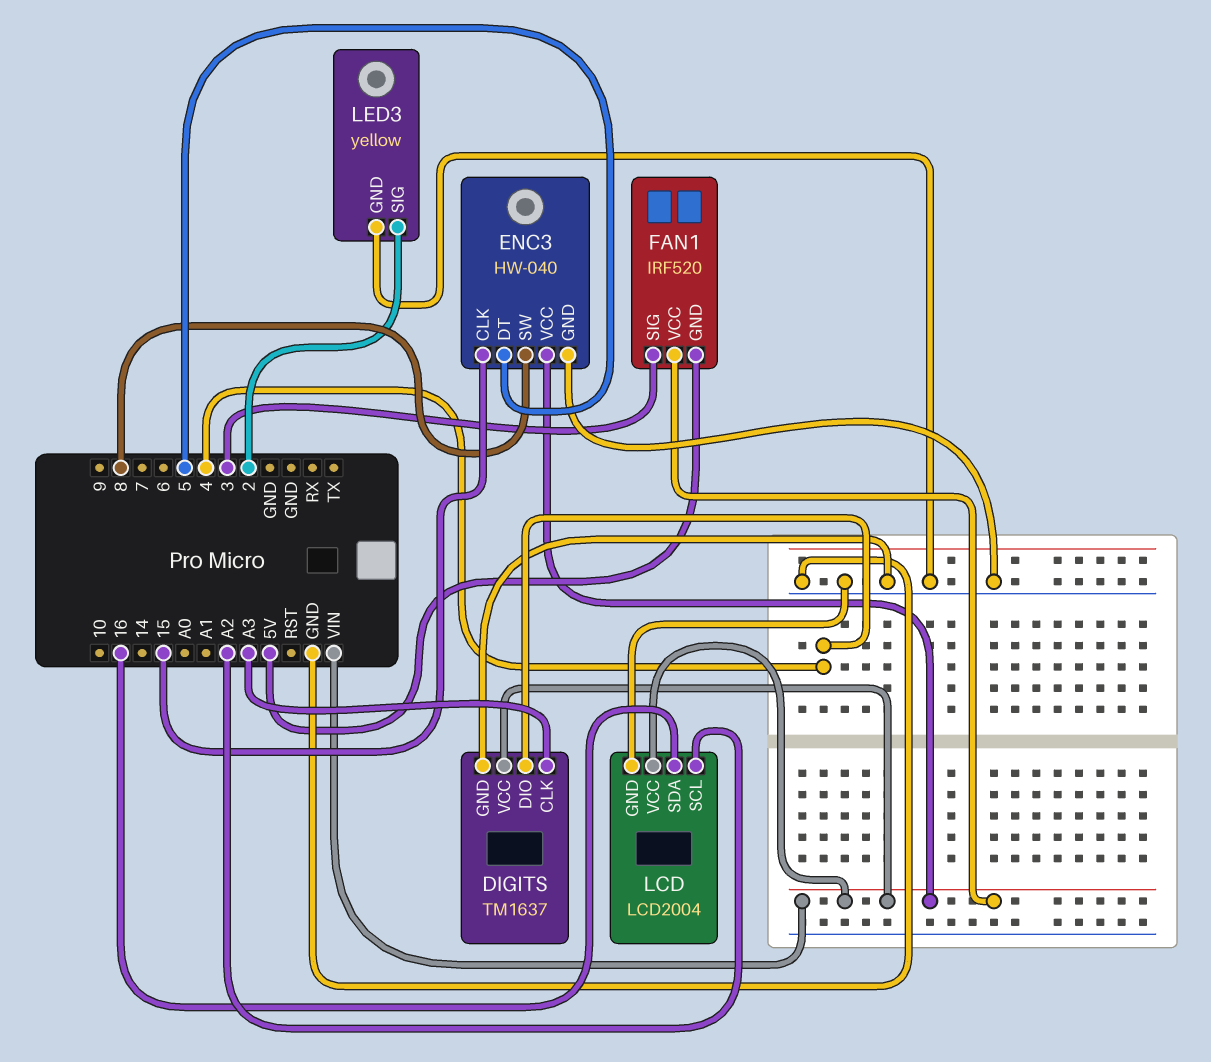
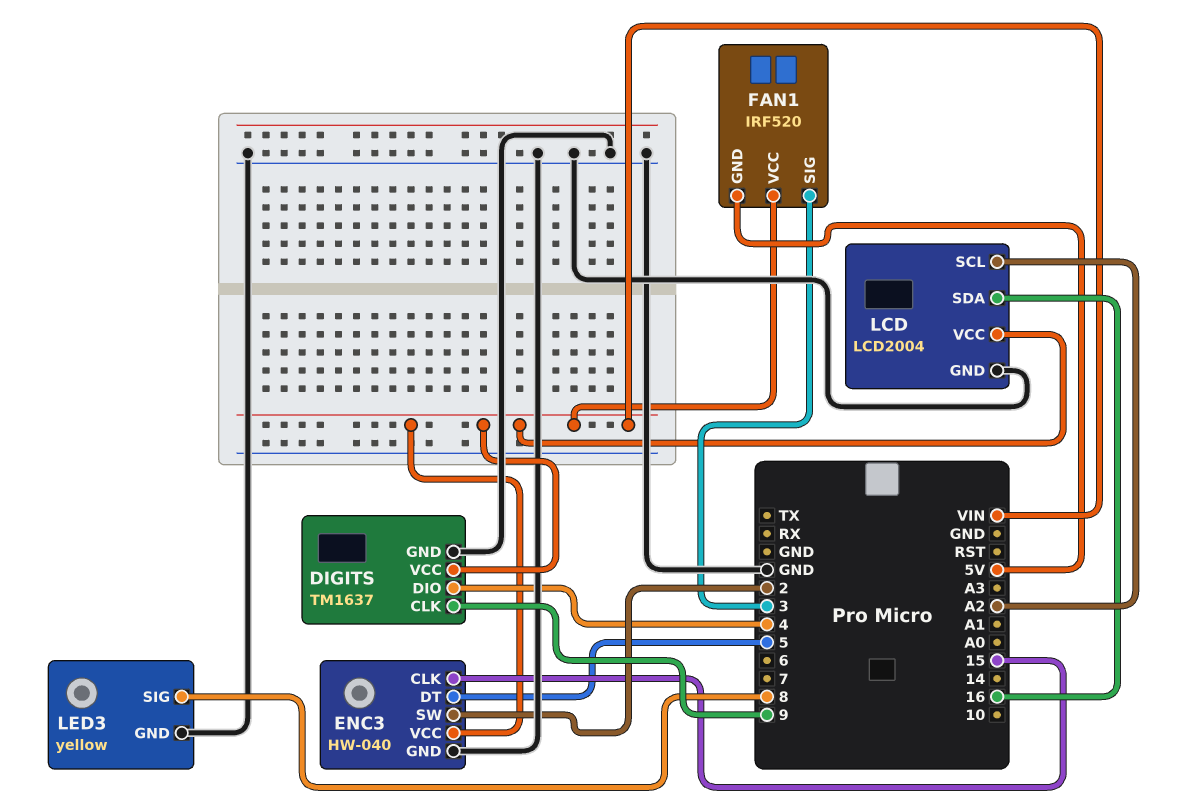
DIGITS pin CLK: A3 -> 9
ENC3 pin SW: 8 -> 2
LED3 pin SIG: 2 -> 8

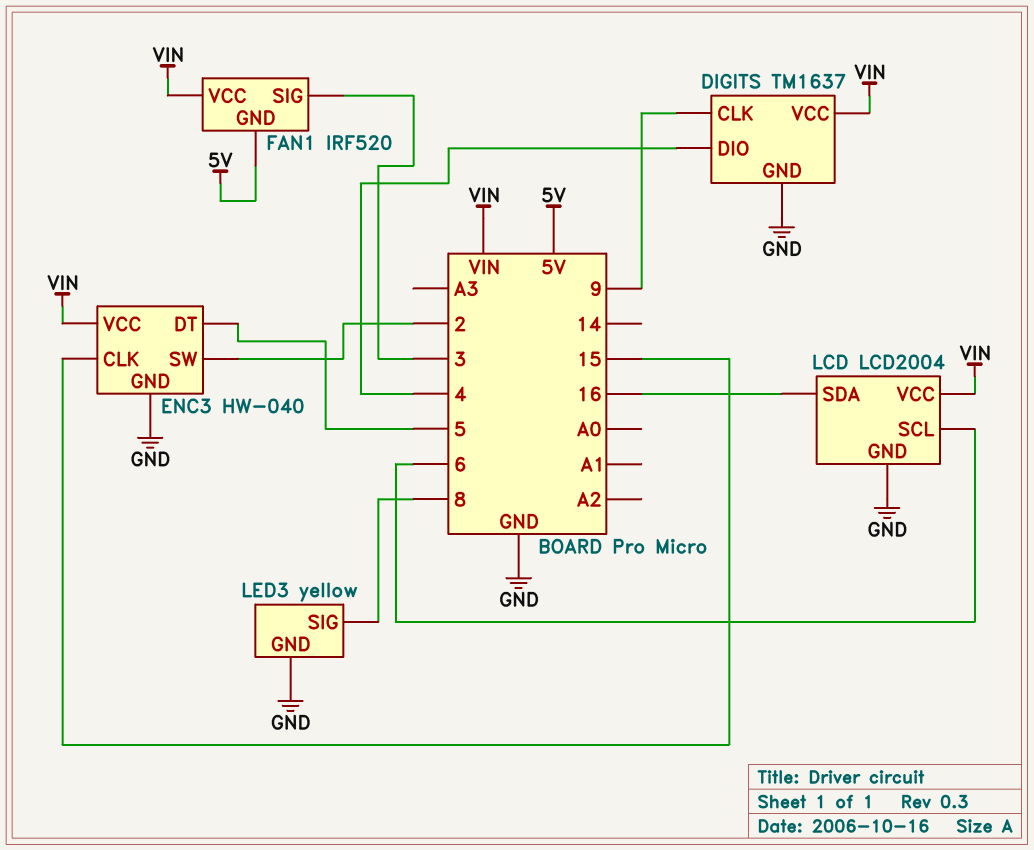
LCD pin SCL: A2 -> 6

